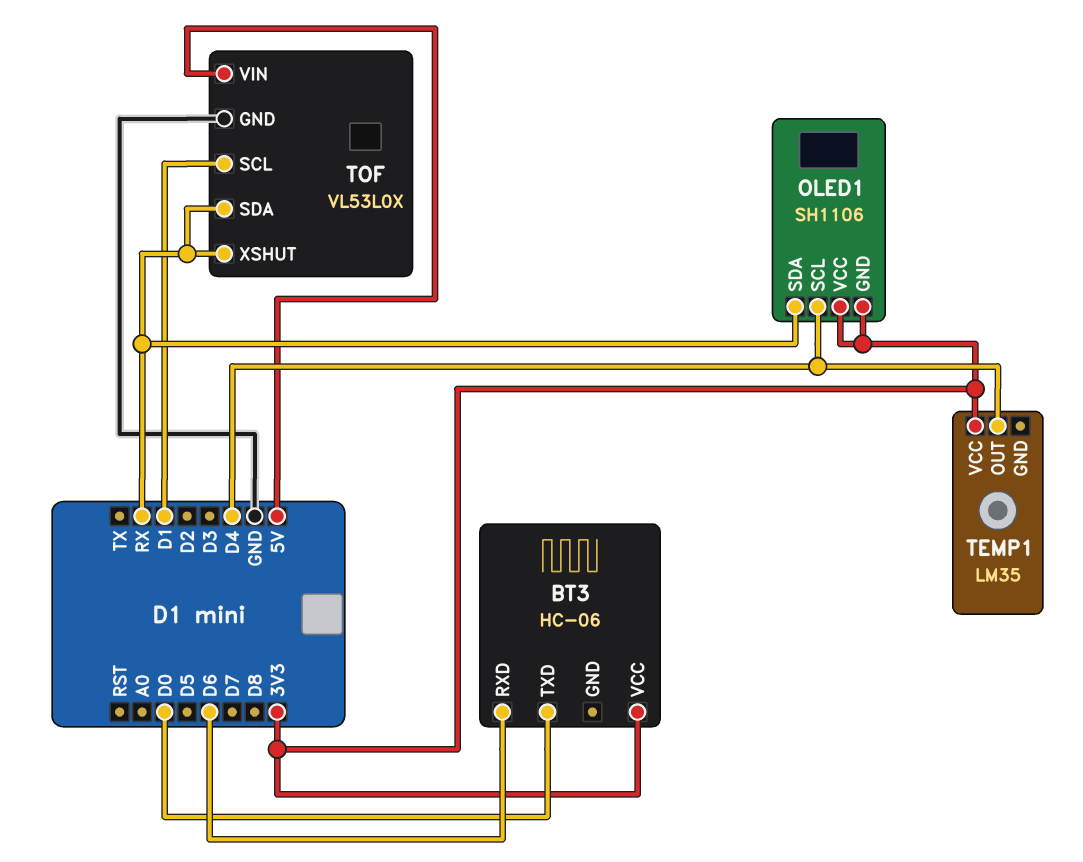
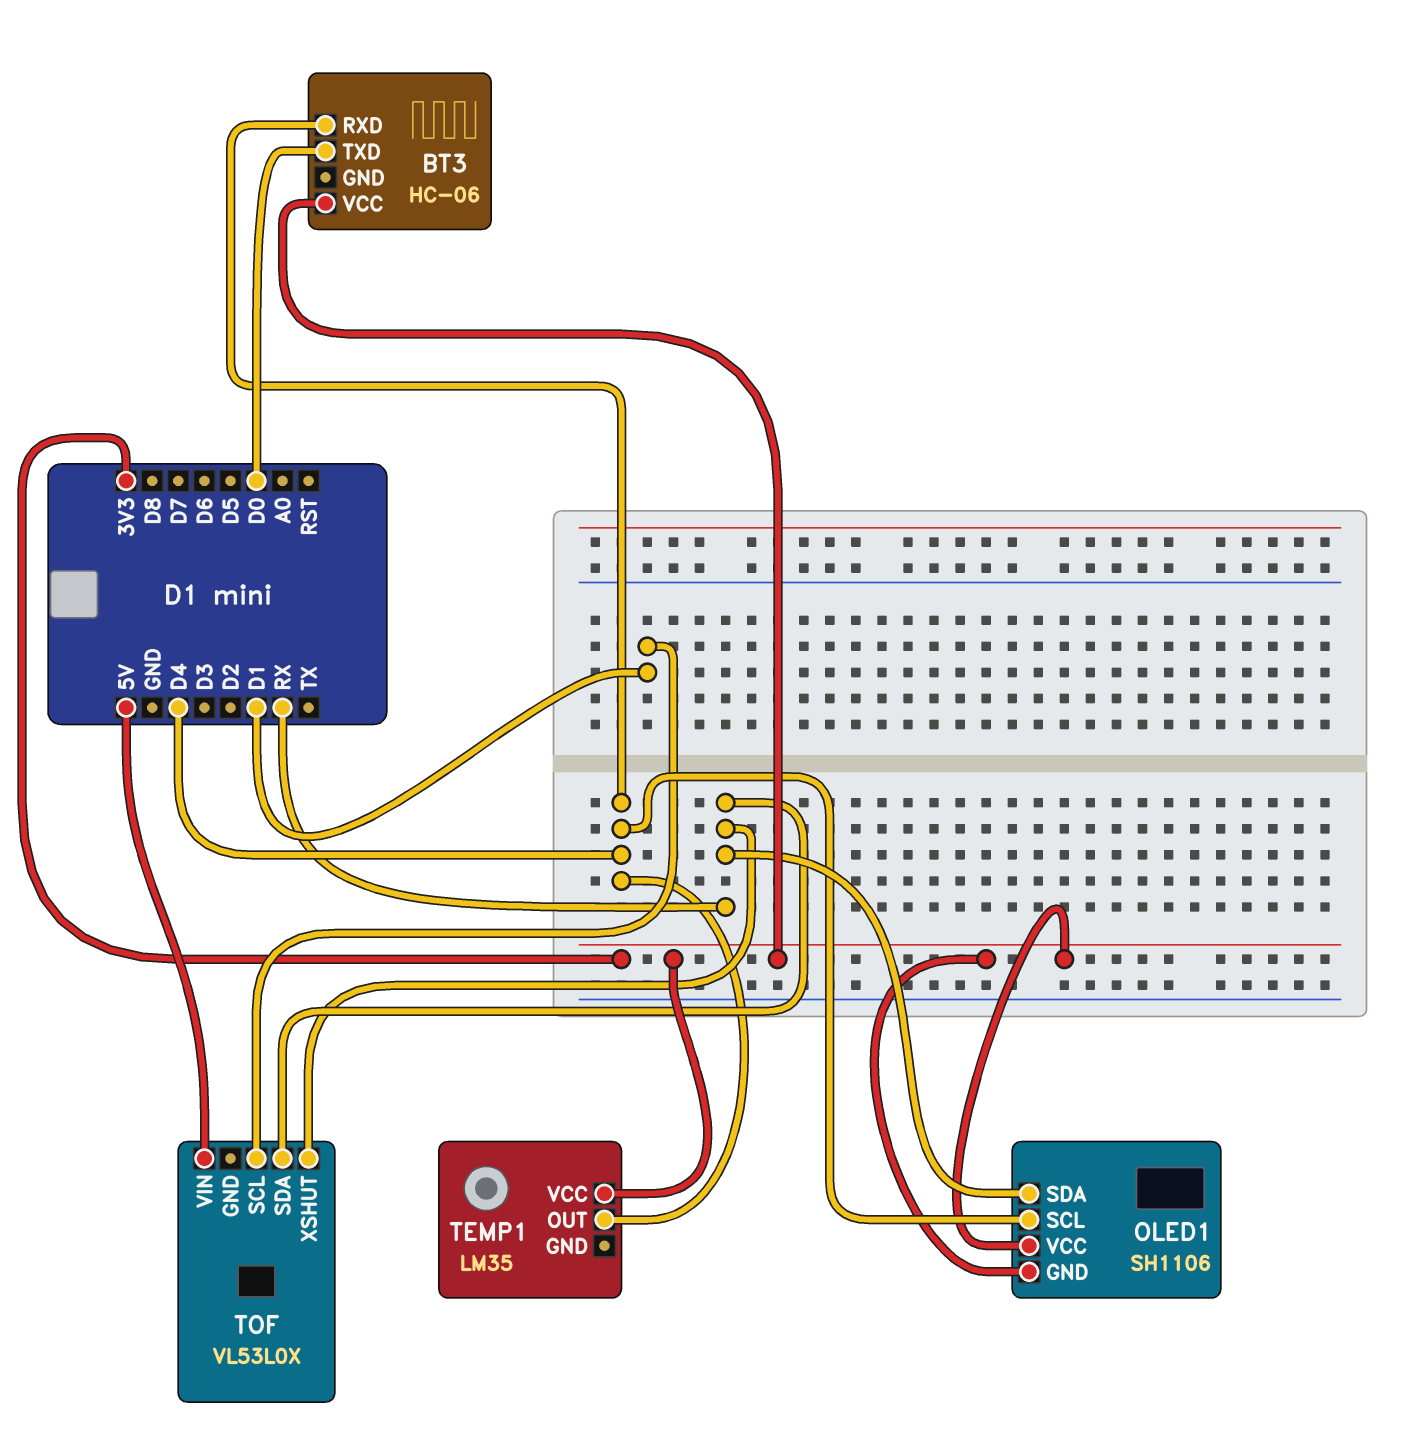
BT3 pin RXD: D6 -> D4
TOF pin GND: GND -> none

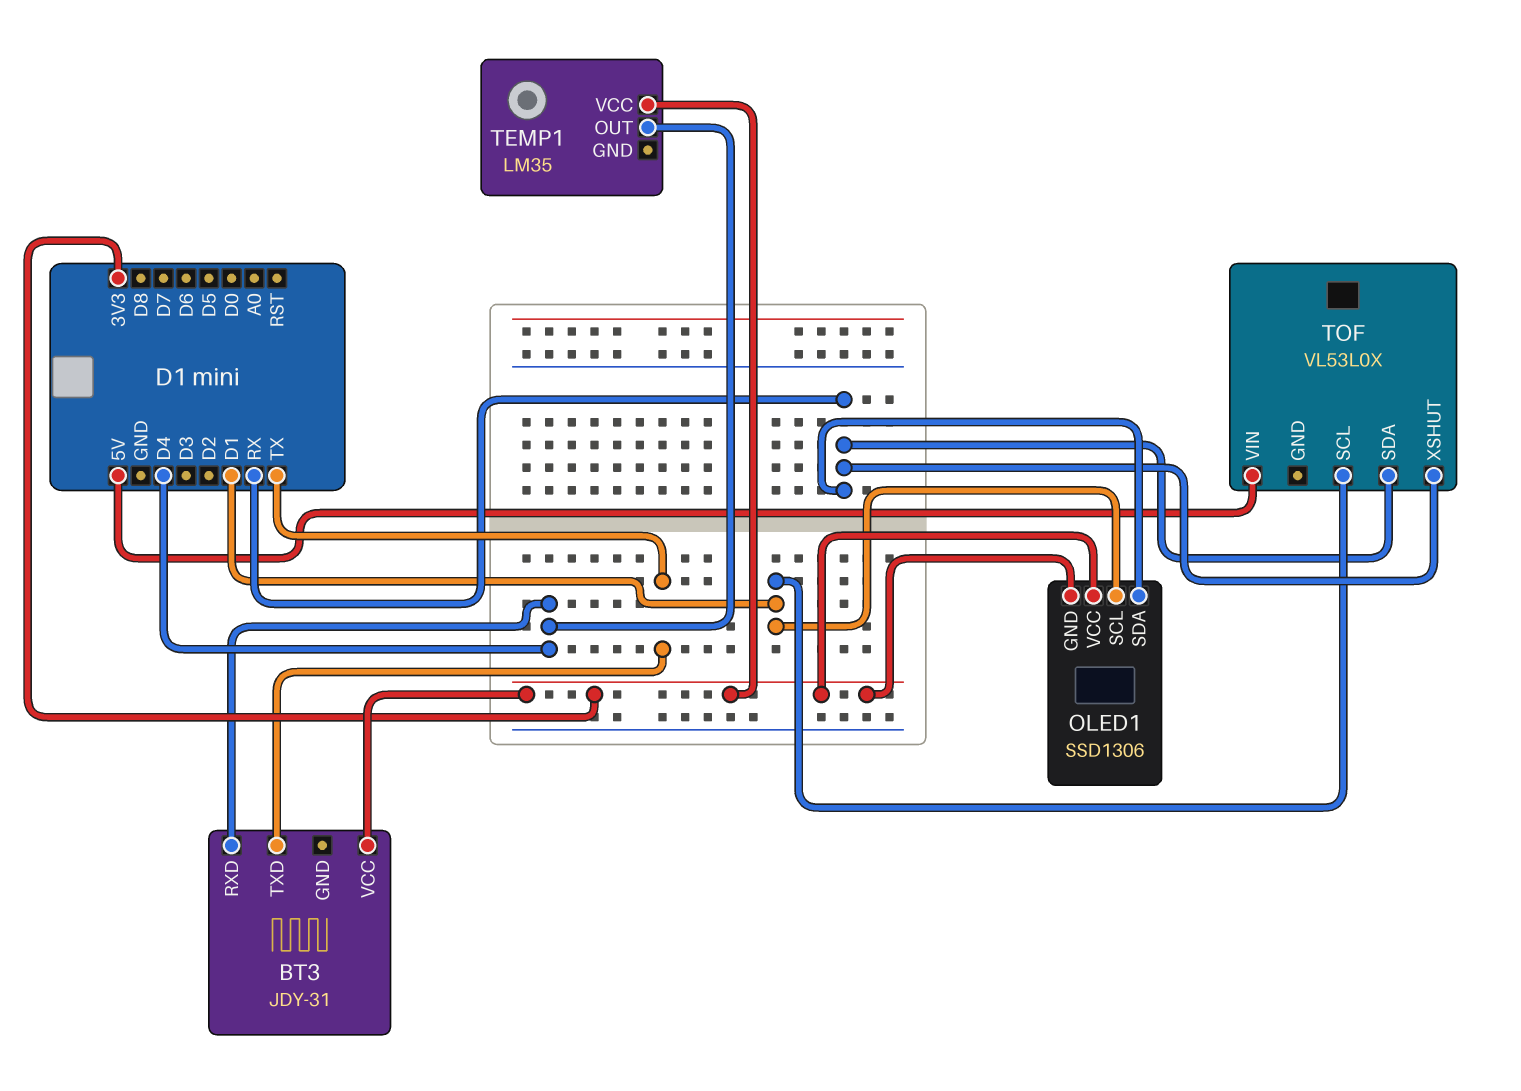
BT3: HC-06 -> JDY-31
BT3 pin TXD: D0 -> TX
OLED1: SH1106 -> SSD1306
OLED1 pin SCL: D4 -> D1

